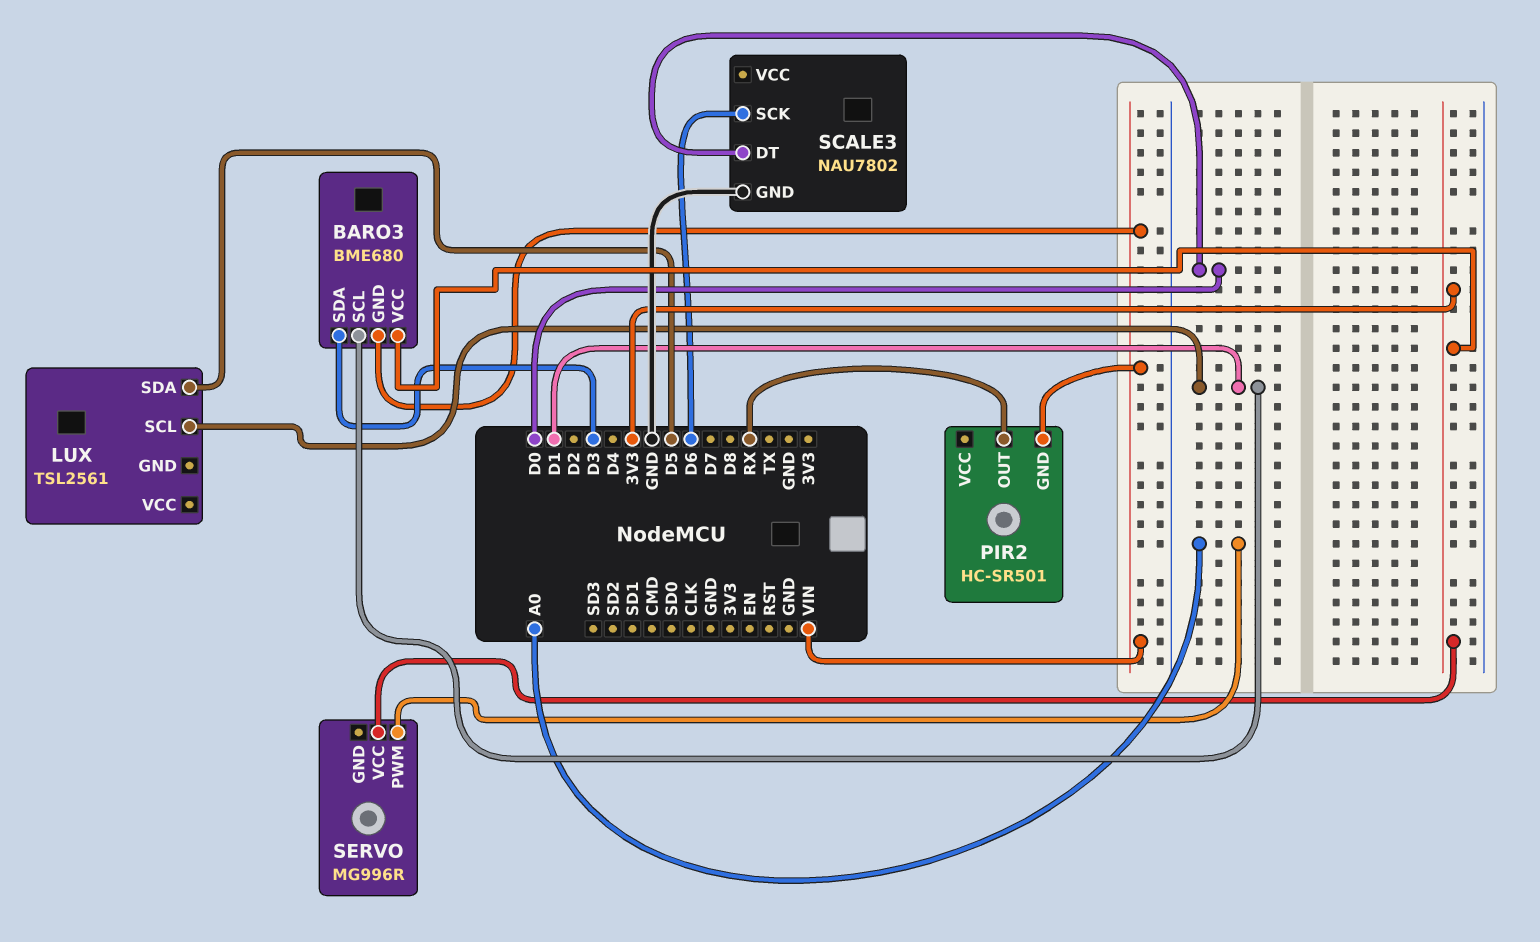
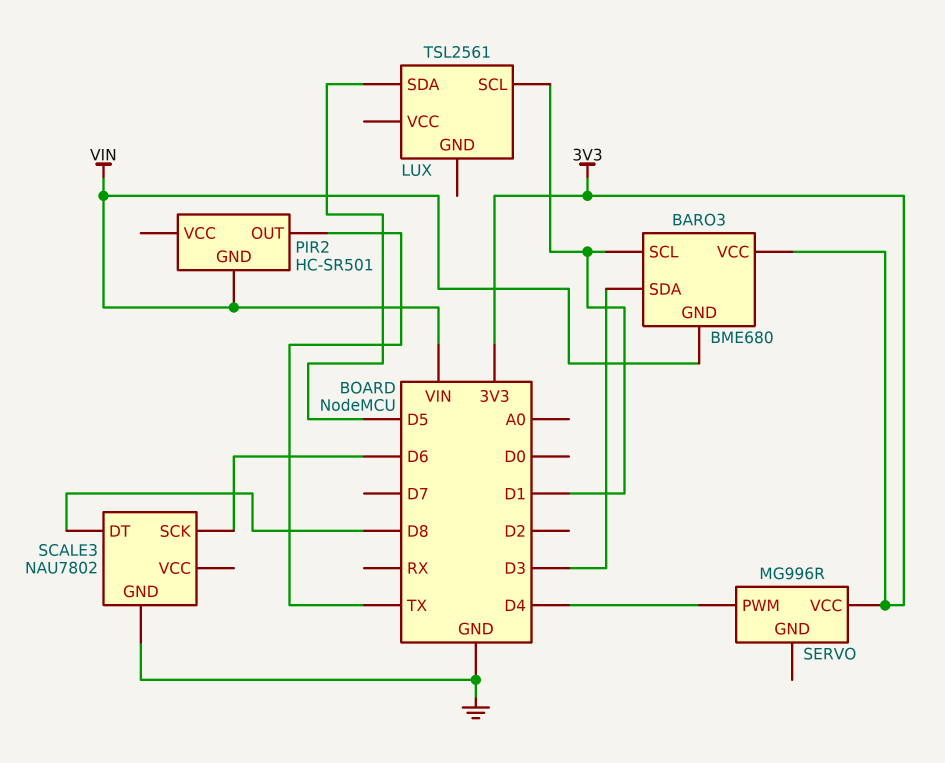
PIR2 pin OUT: RX -> TX
SCALE3 pin DT: D0 -> D8
SERVO pin PWM: A0 -> D4

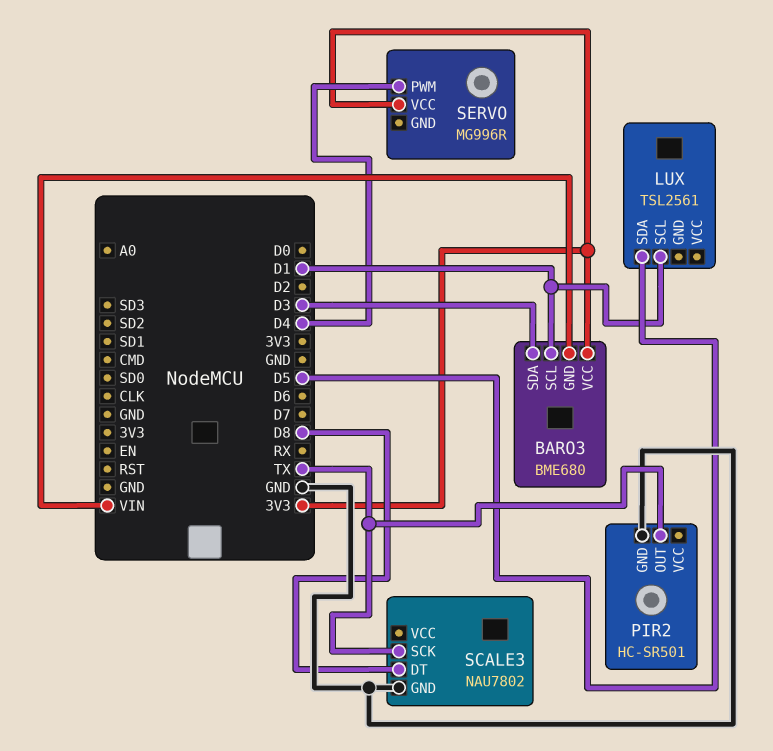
PIR2 pin GND: VIN -> GND
SCALE3 pin SCK: D6 -> TX

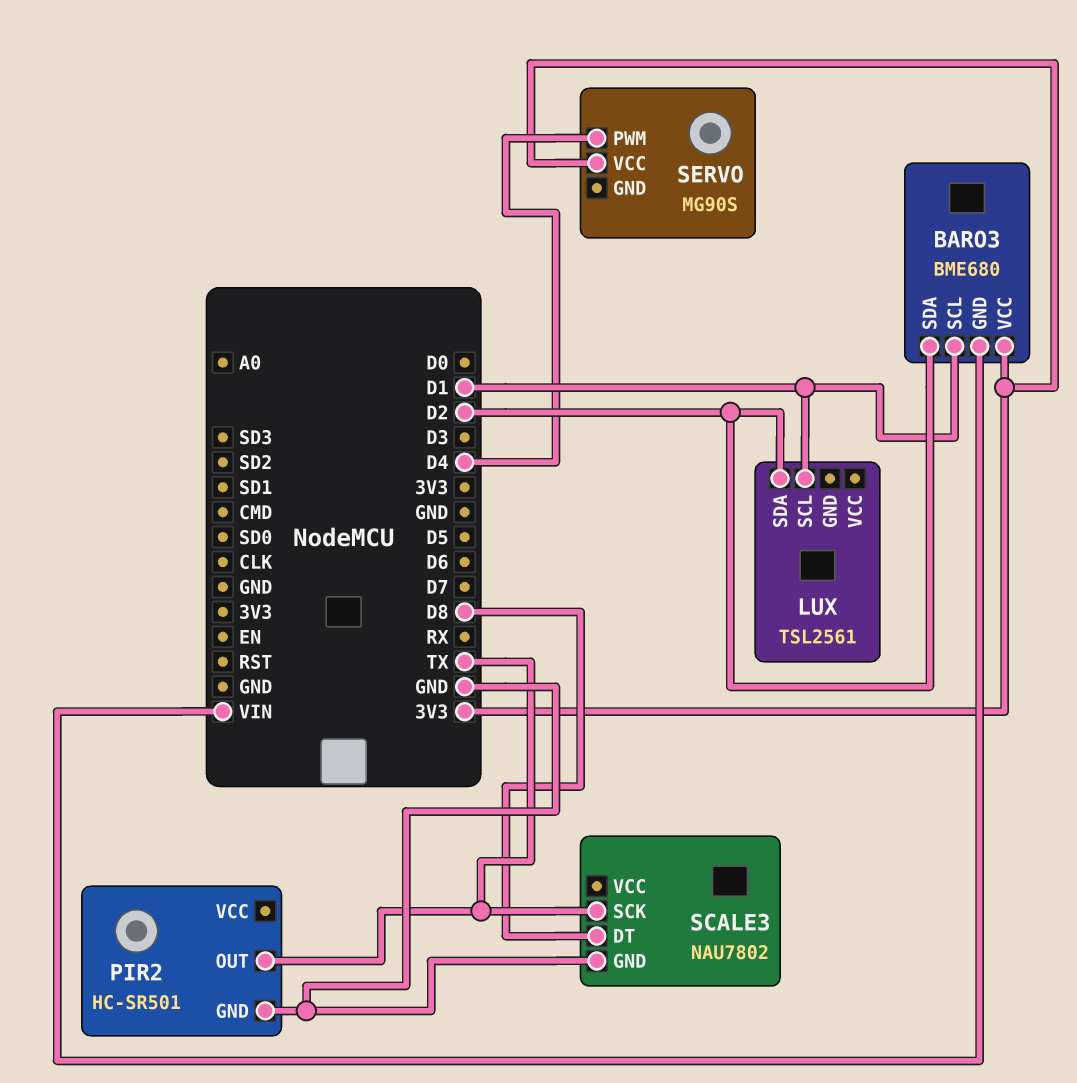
BARO3 pin SDA: D3 -> D2
LUX pin SDA: D5 -> D2
SERVO: MG996R -> MG90S

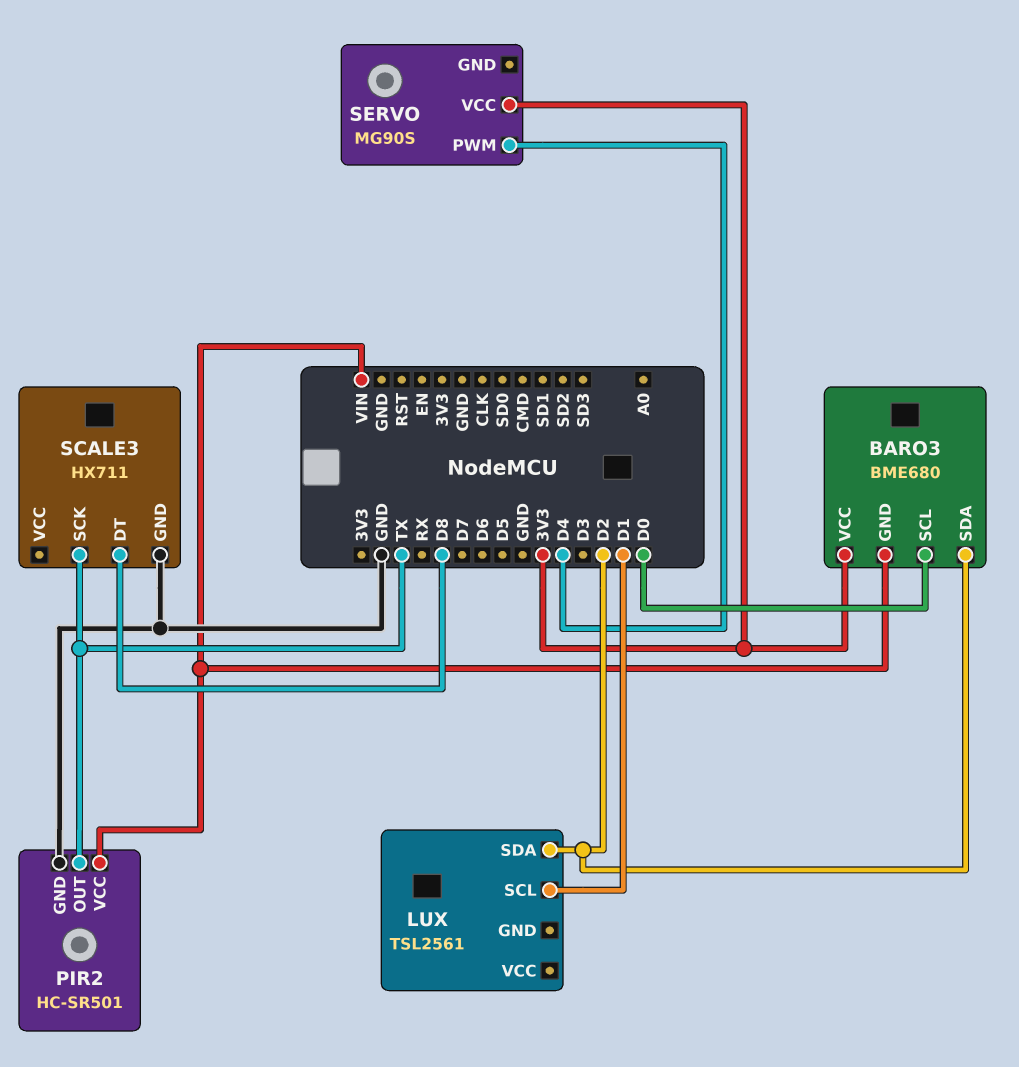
BARO3 pin SCL: D1 -> D0
PIR2 pin VCC: none -> VIN
SCALE3: NAU7802 -> HX711

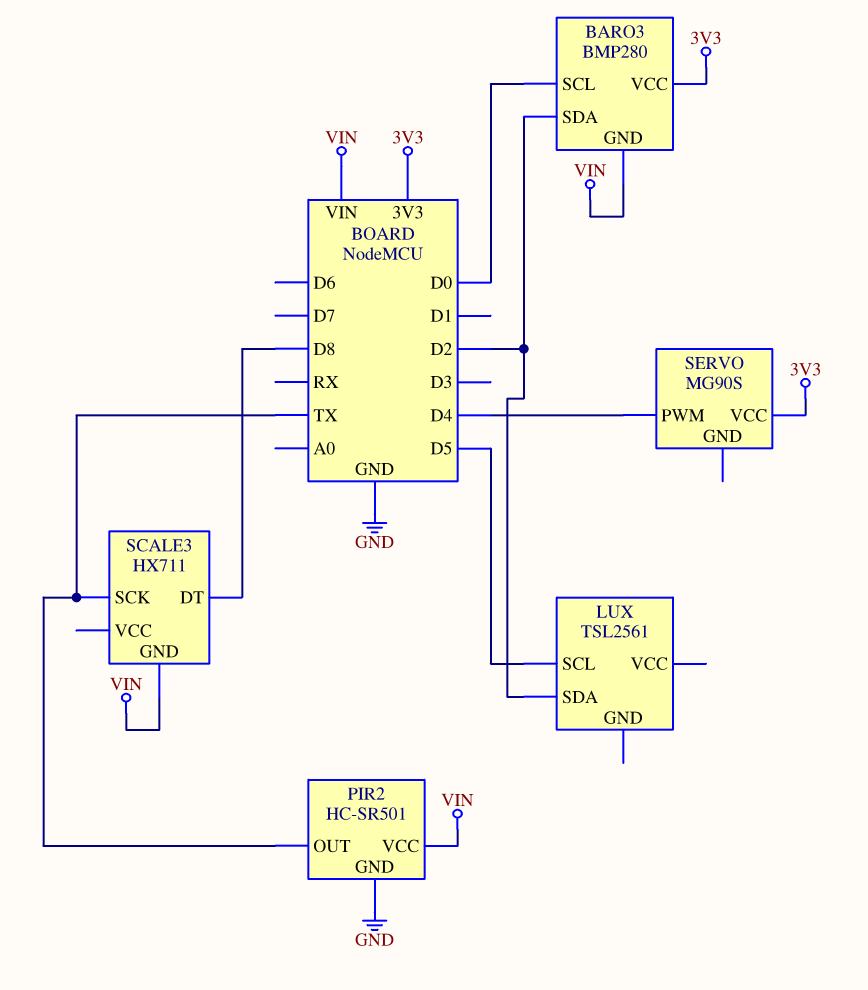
BARO3: BME680 -> BMP280
LUX pin SCL: D1 -> D5
SCALE3 pin GND: GND -> VIN

